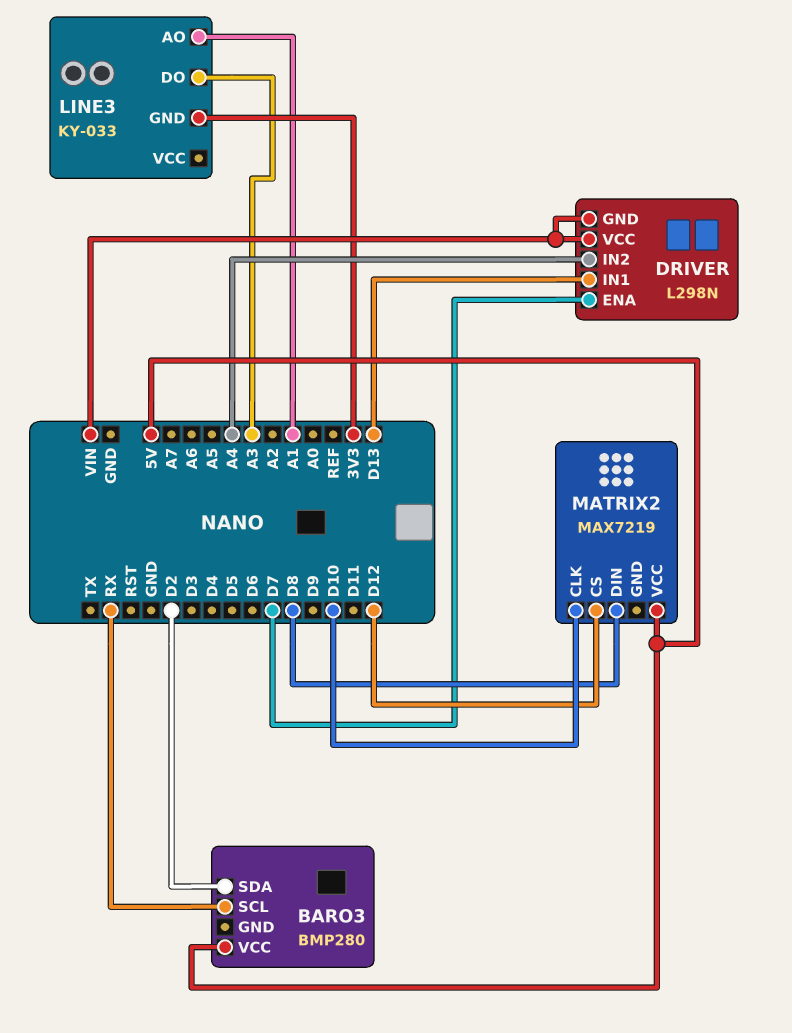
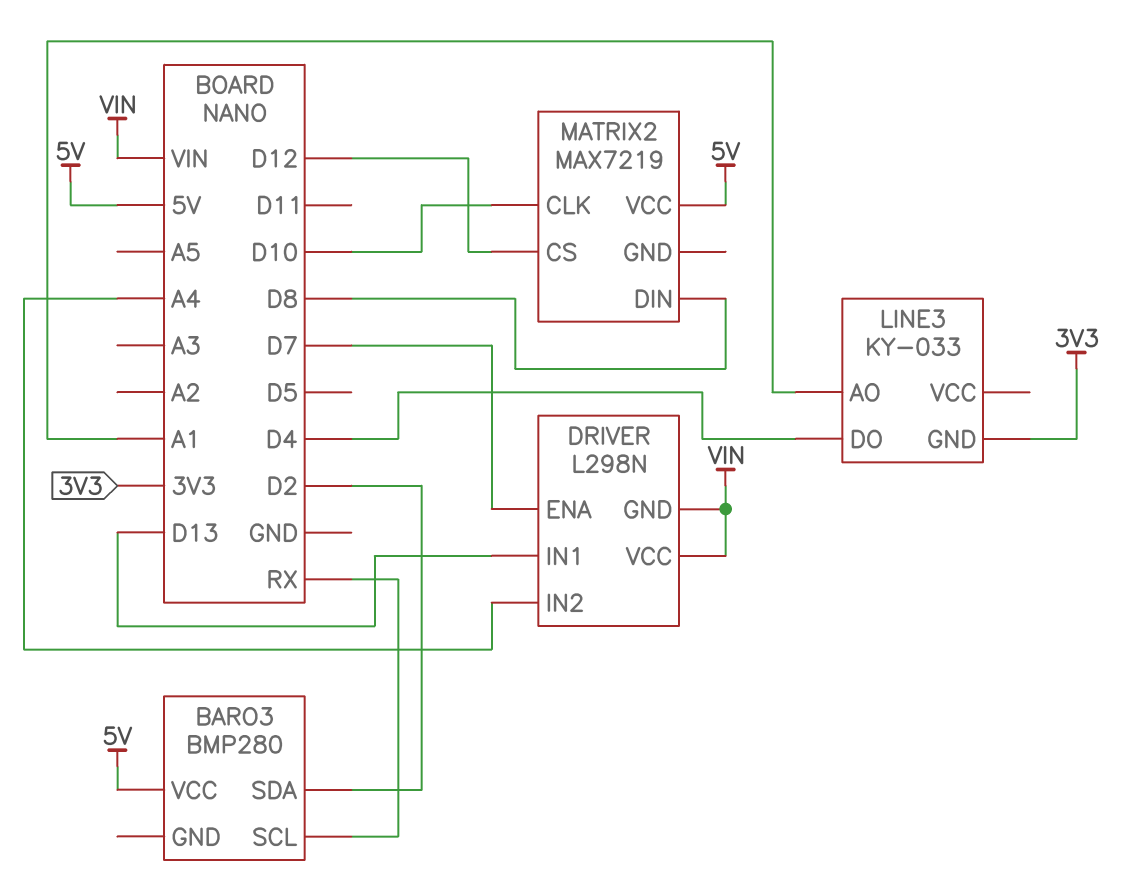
LINE3 pin DO: A3 -> D4

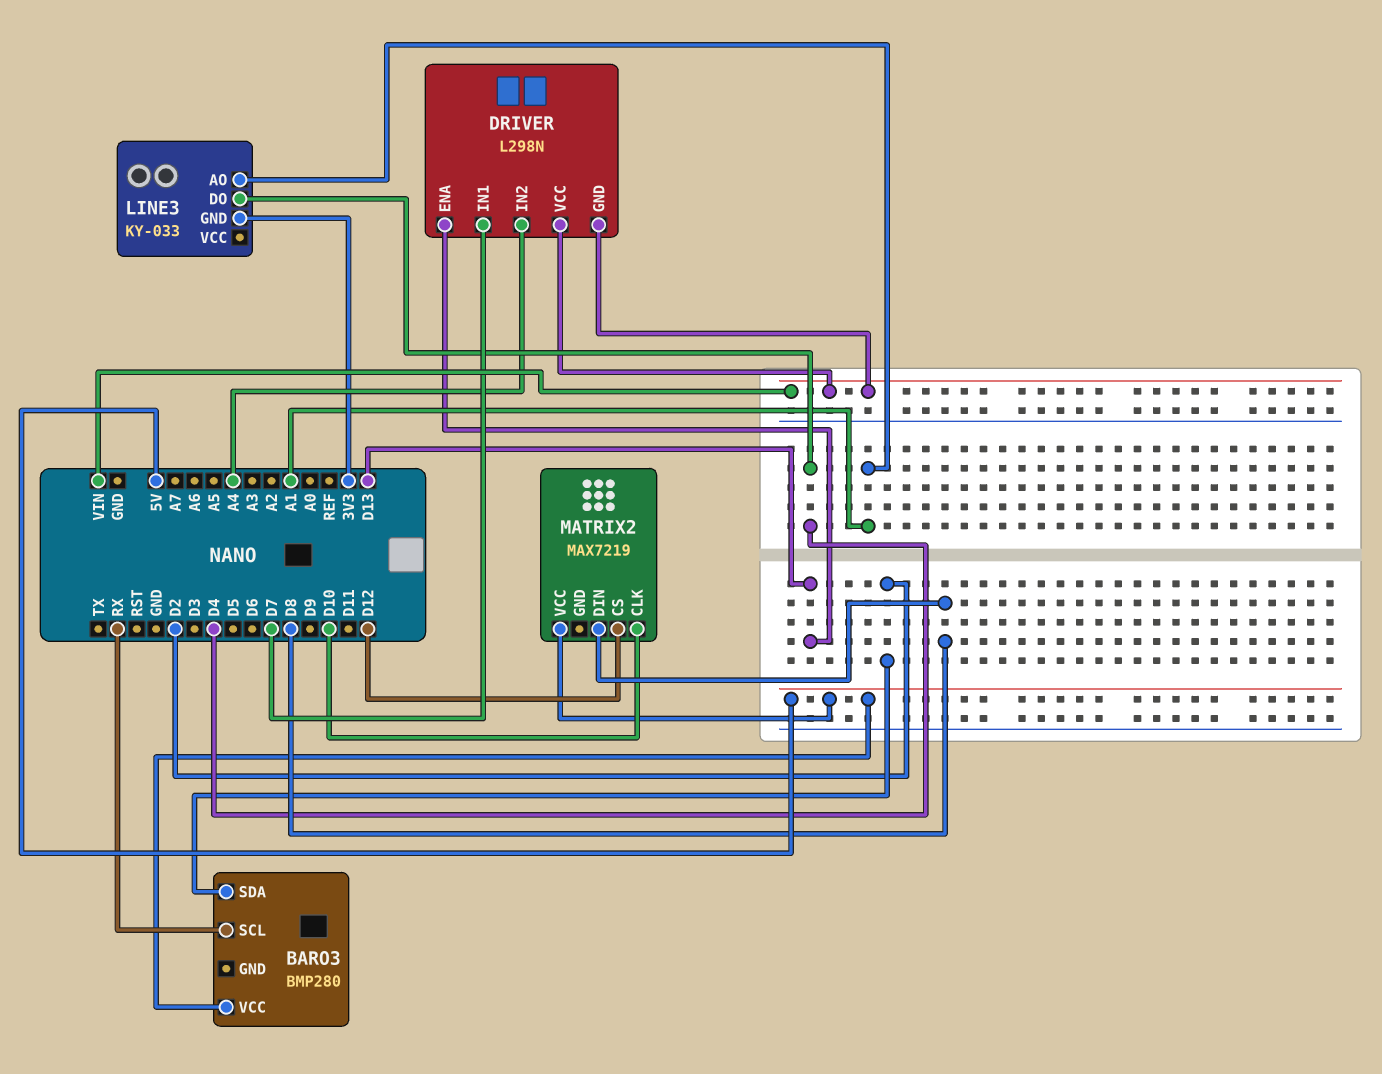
DRIVER pin ENA: D7 -> D13
DRIVER pin IN1: D13 -> D7

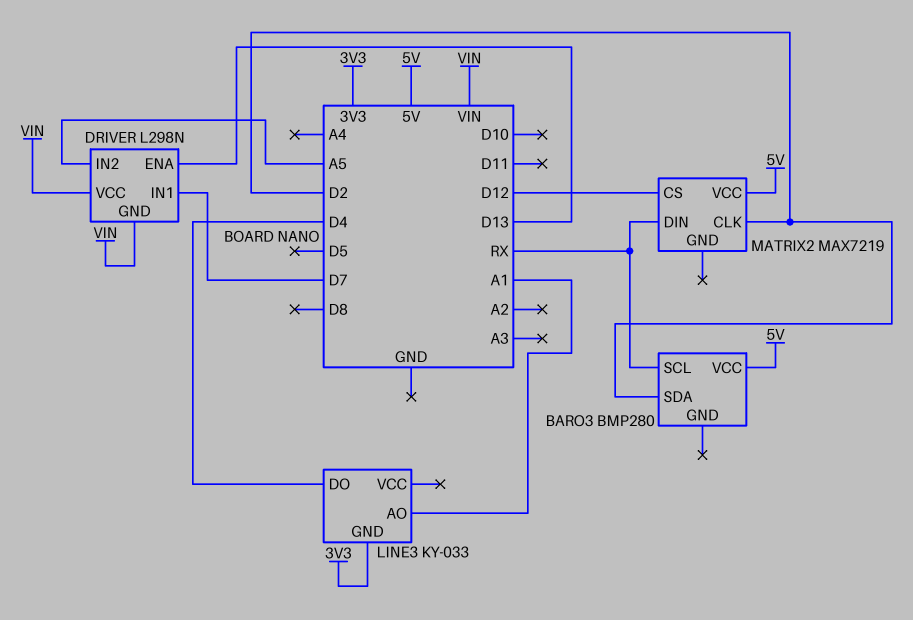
DRIVER pin IN2: A4 -> A5
MATRIX2 pin CLK: D10 -> D2
MATRIX2 pin DIN: D8 -> RX

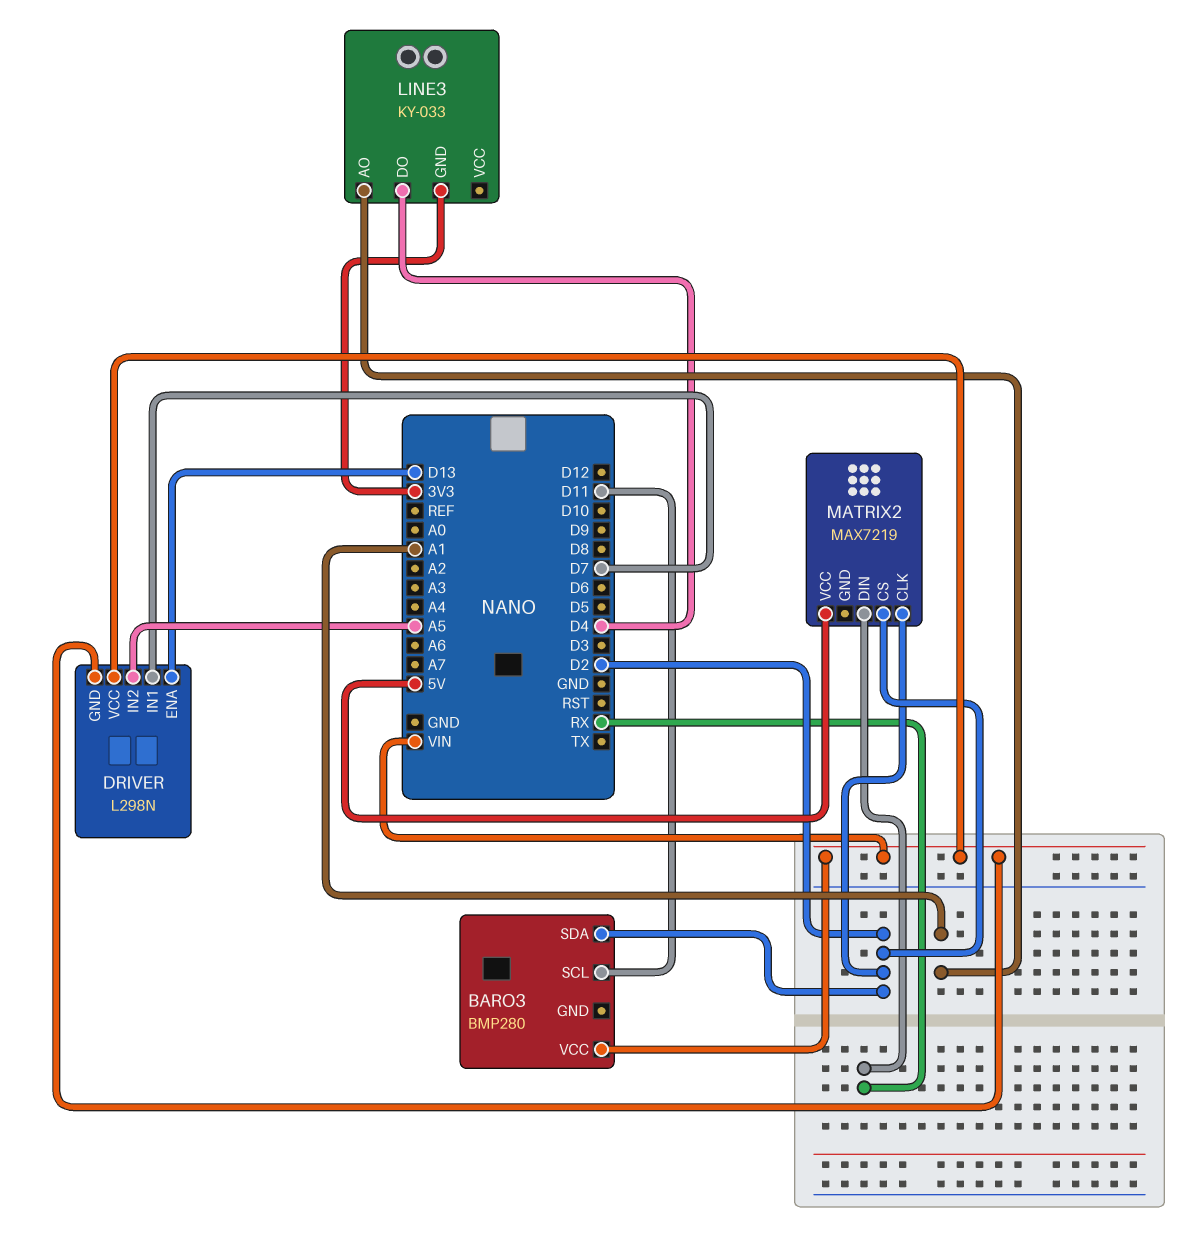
BARO3 pin SCL: RX -> D11
BARO3 pin VCC: 5V -> VIN
MATRIX2 pin CS: D12 -> D2

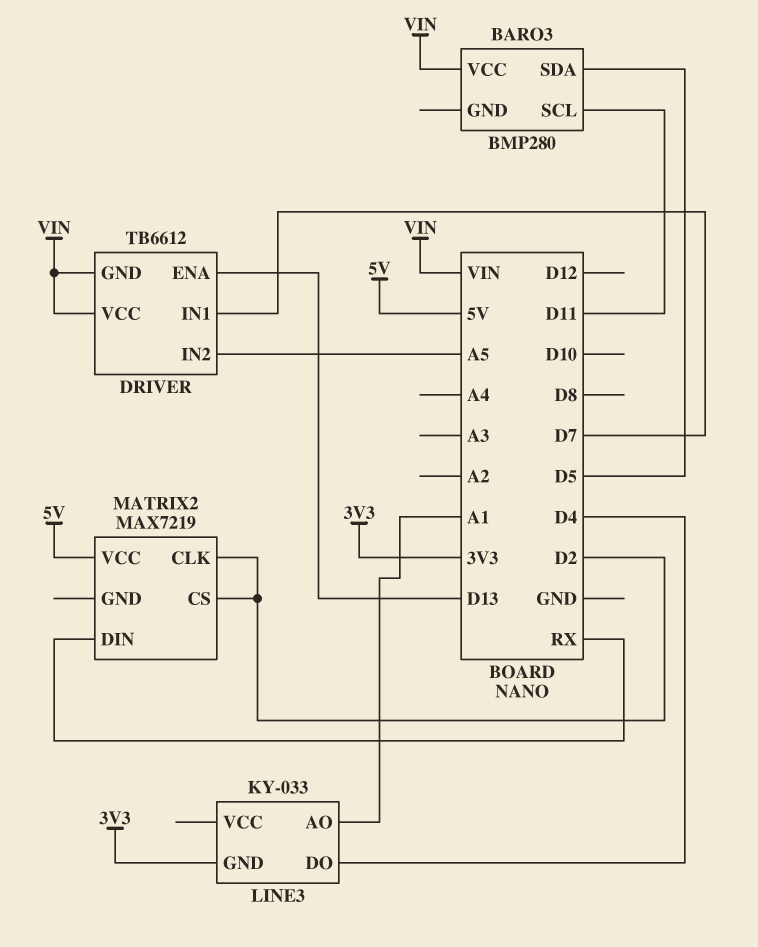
BARO3 pin SDA: D2 -> D5
DRIVER: L298N -> TB6612

